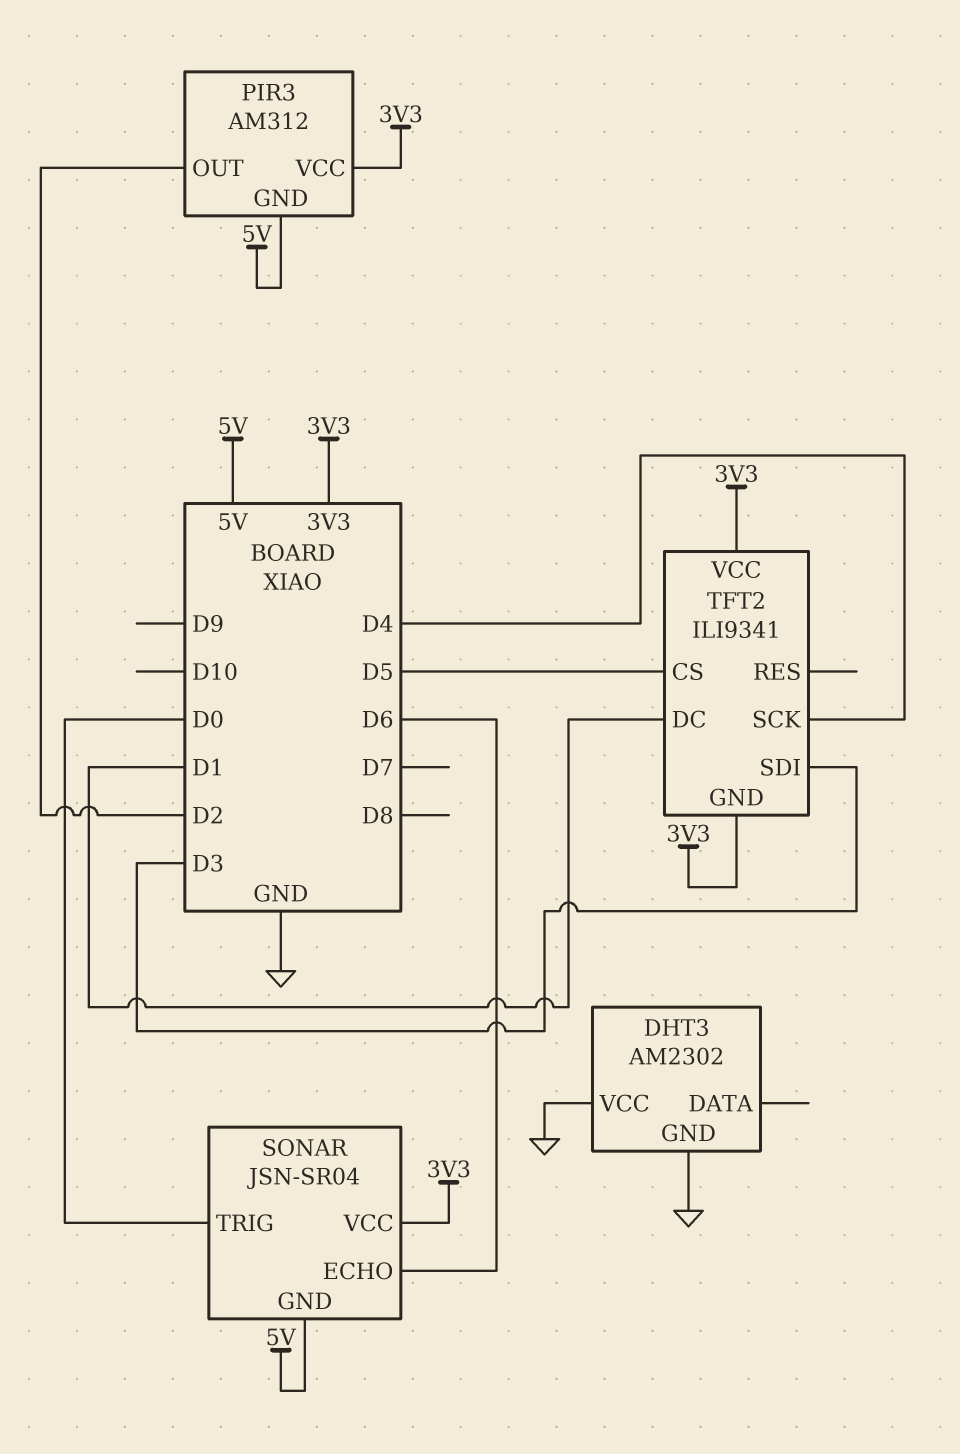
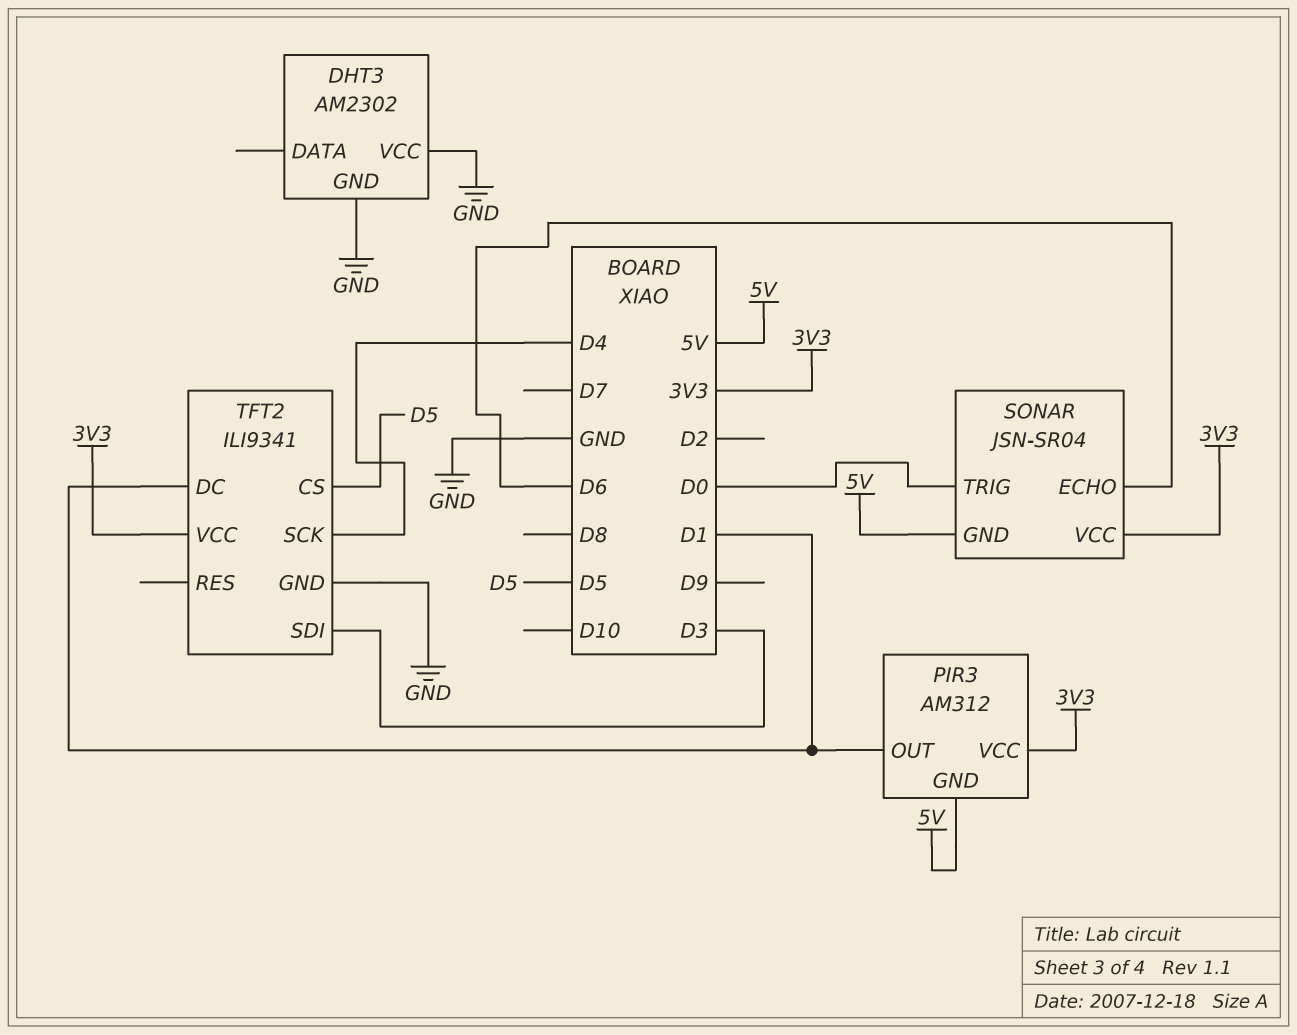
PIR3 pin OUT: D2 -> D1
TFT2 pin GND: 3V3 -> GND

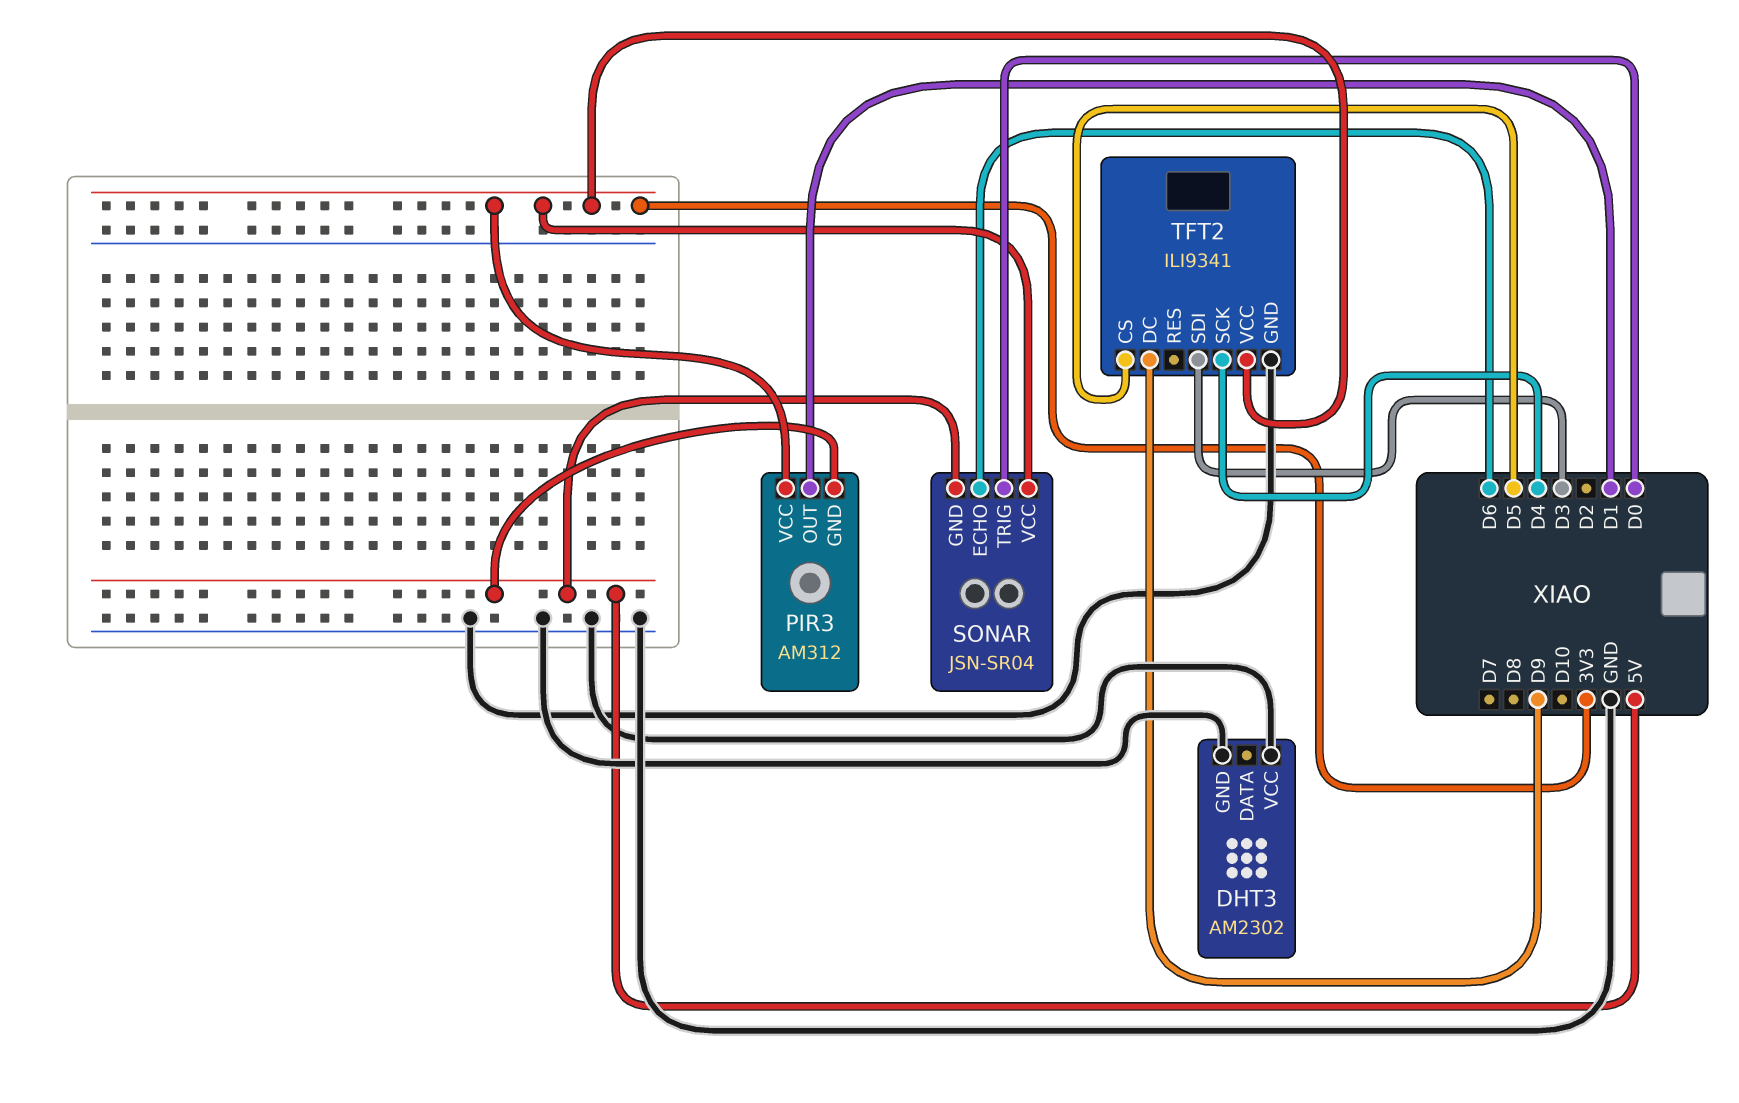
TFT2 pin DC: D1 -> D9

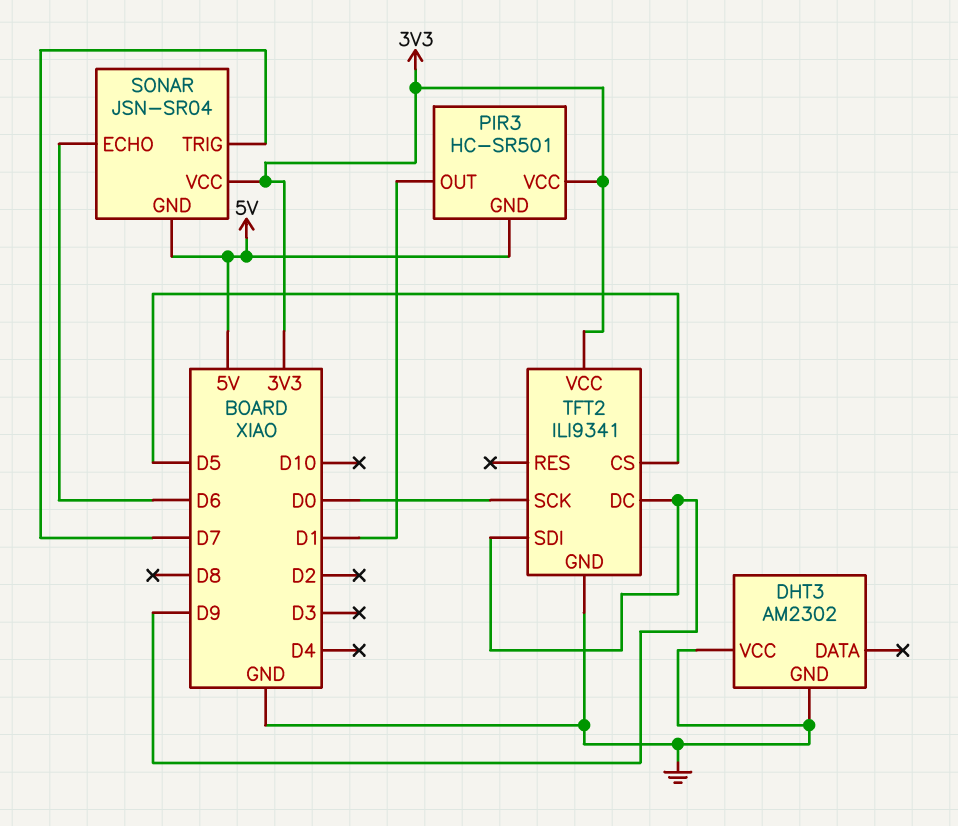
PIR3: AM312 -> HC-SR501
SONAR pin TRIG: D0 -> D7
TFT2 pin SCK: D4 -> D0
TFT2 pin SDI: D3 -> D9

